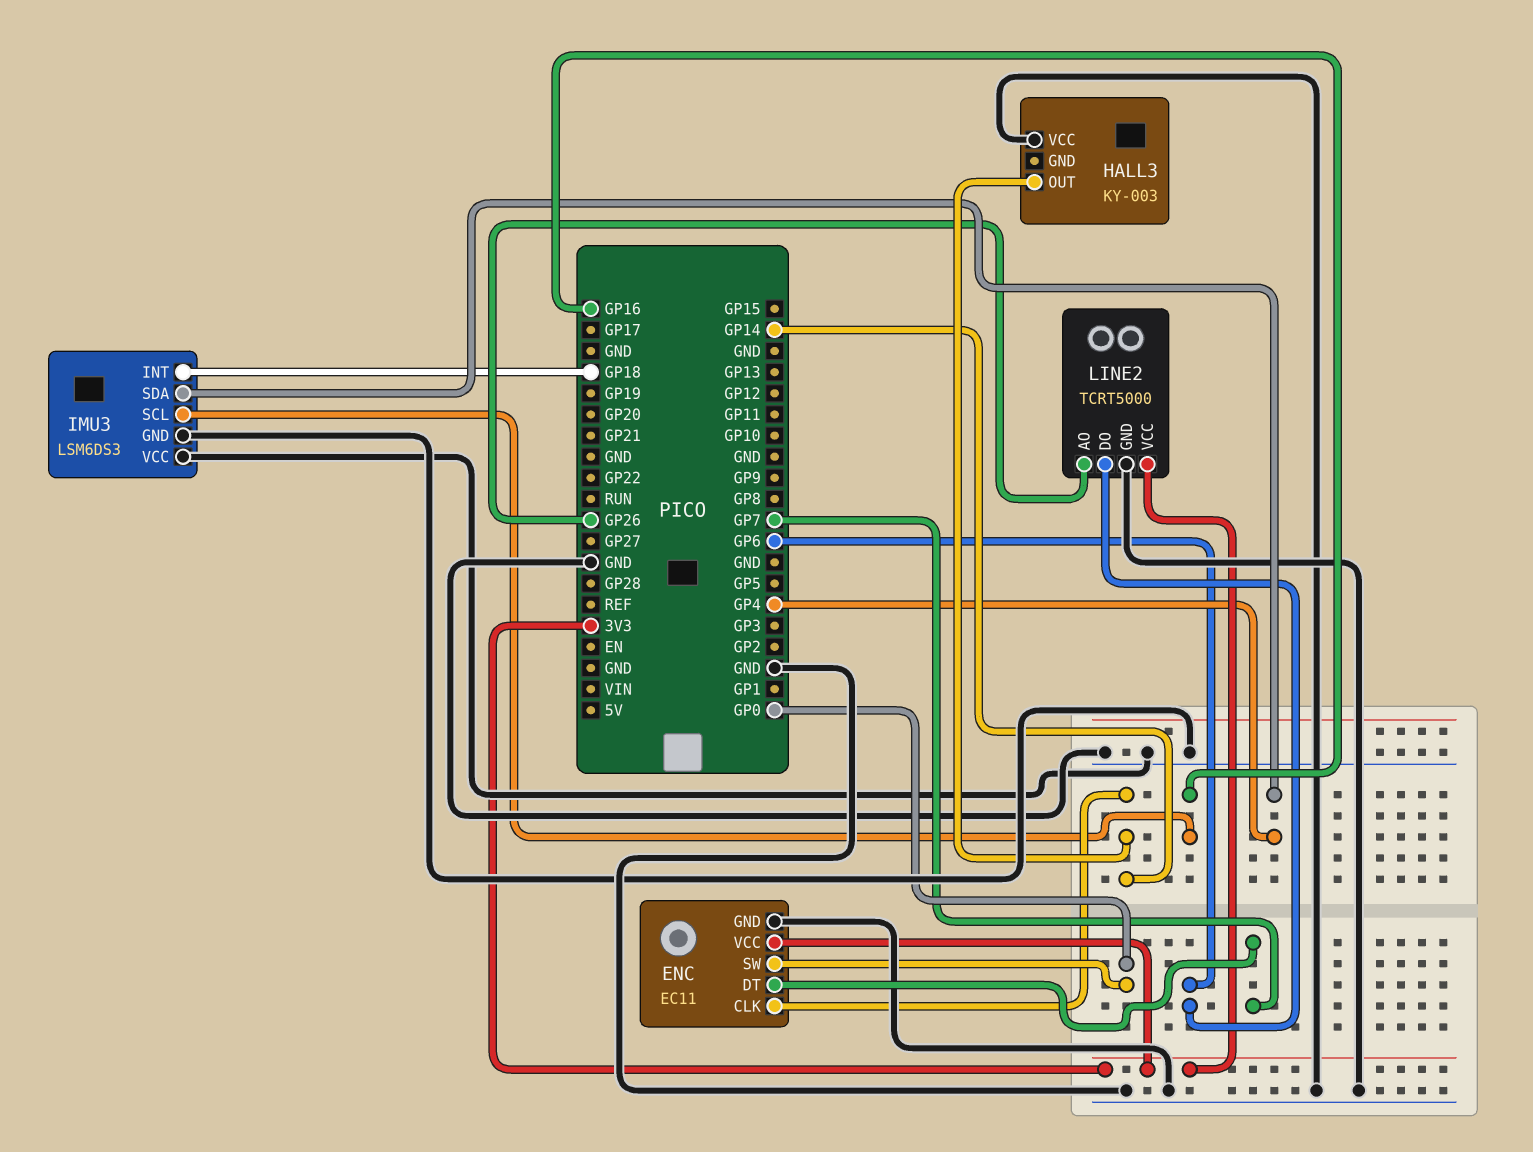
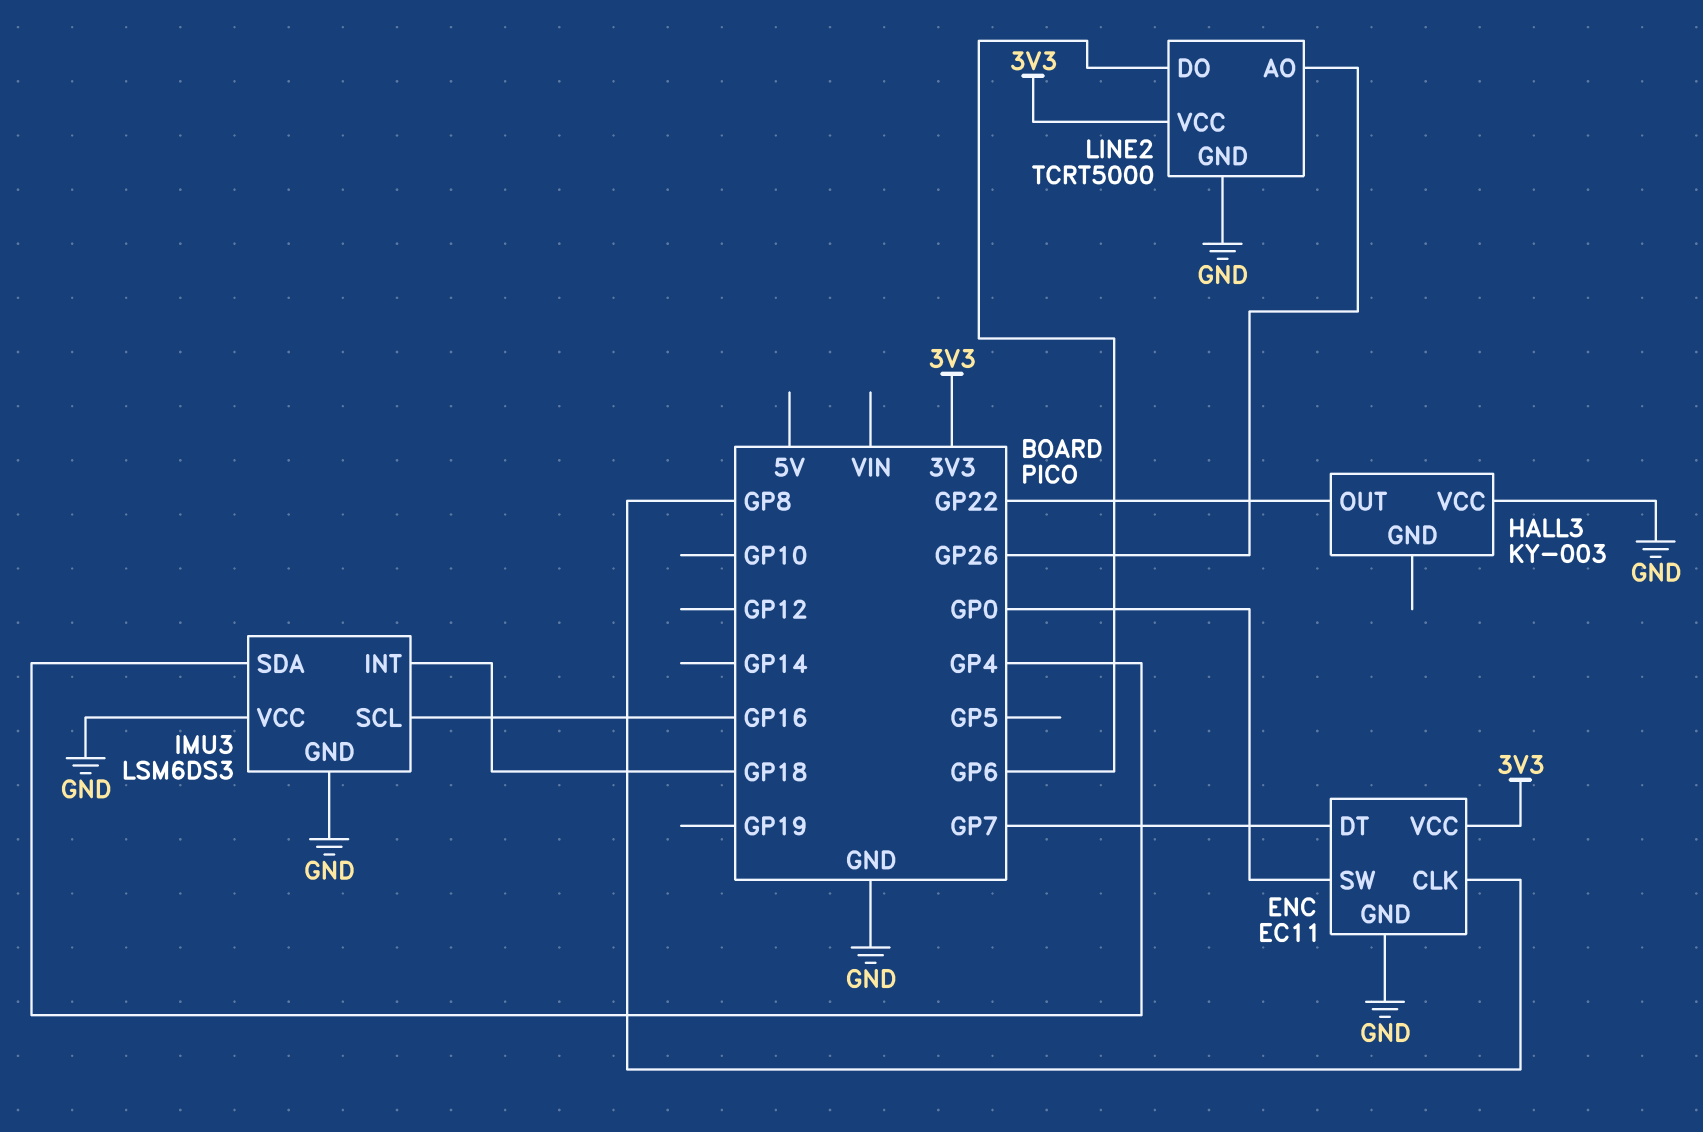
ENC pin CLK: GP14 -> GP8
HALL3 pin OUT: GP14 -> GP22

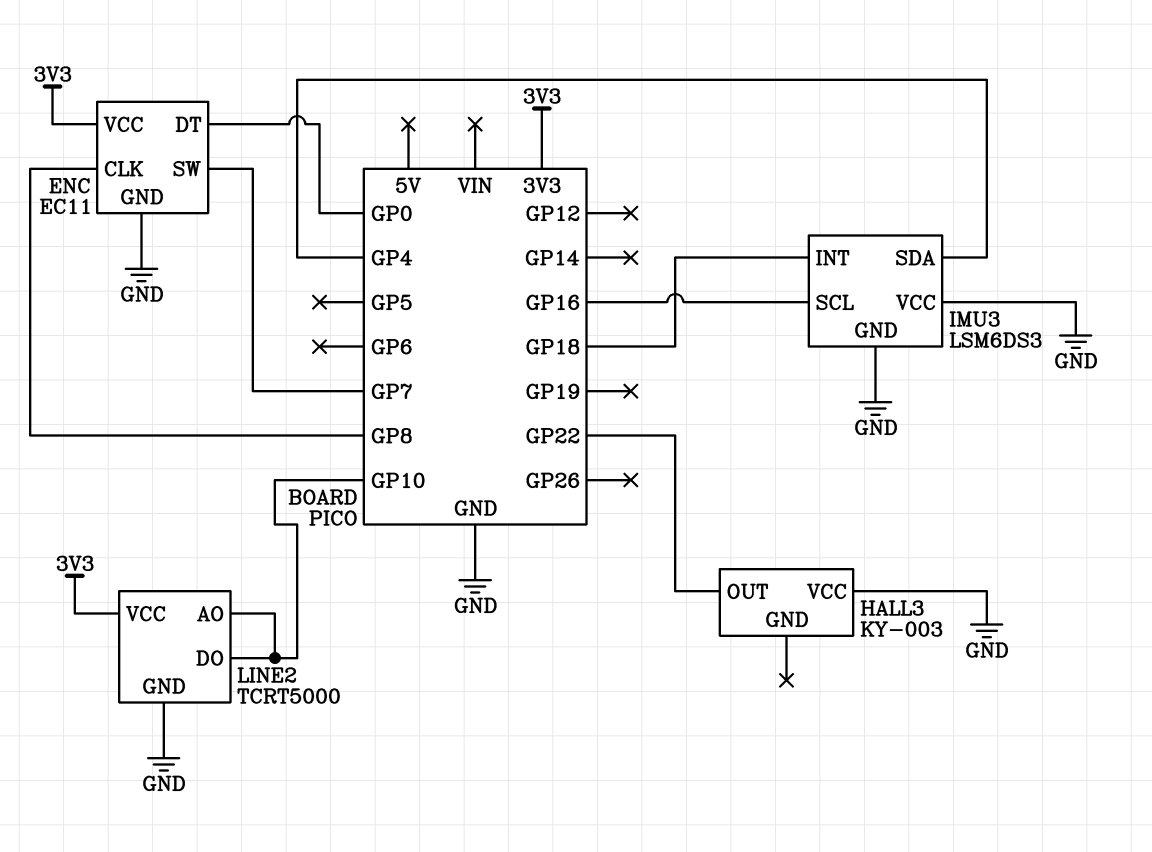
ENC pin DT: GP7 -> GP0
ENC pin SW: GP0 -> GP7
LINE2 pin AO: GP26 -> GP10
LINE2 pin DO: GP6 -> GP10

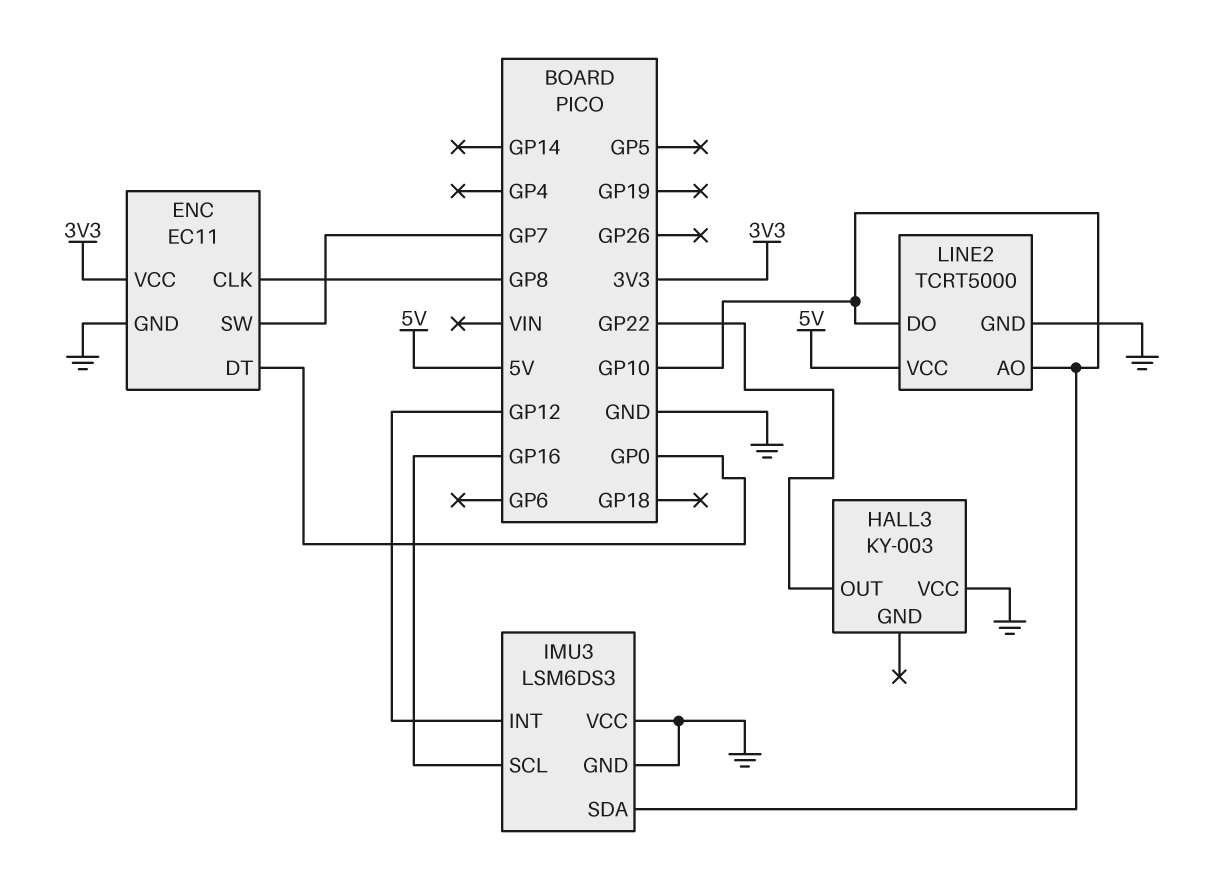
IMU3 pin INT: GP18 -> GP12
IMU3 pin SDA: GP4 -> GP10
LINE2 pin VCC: 3V3 -> 5V

